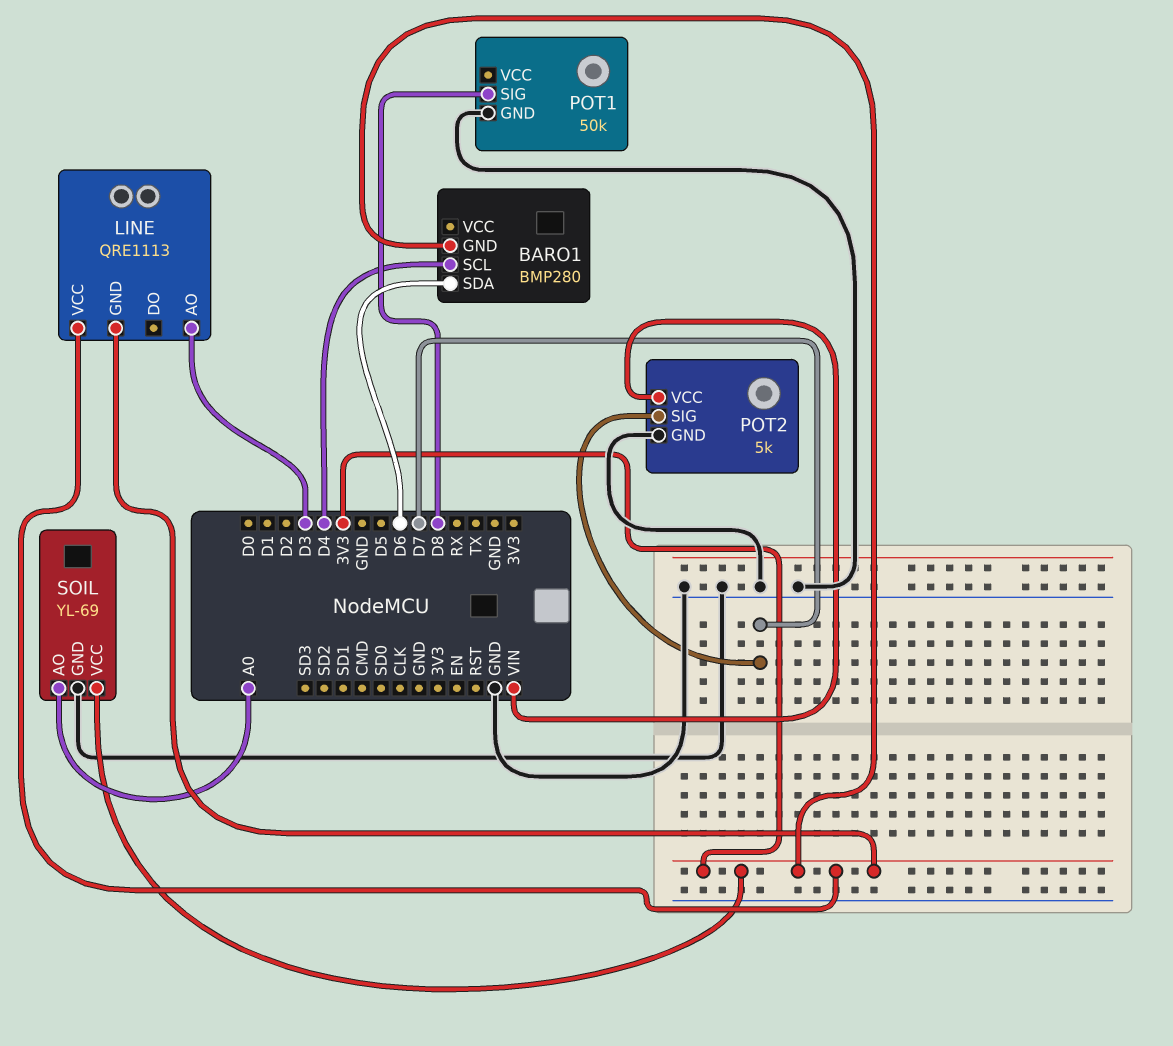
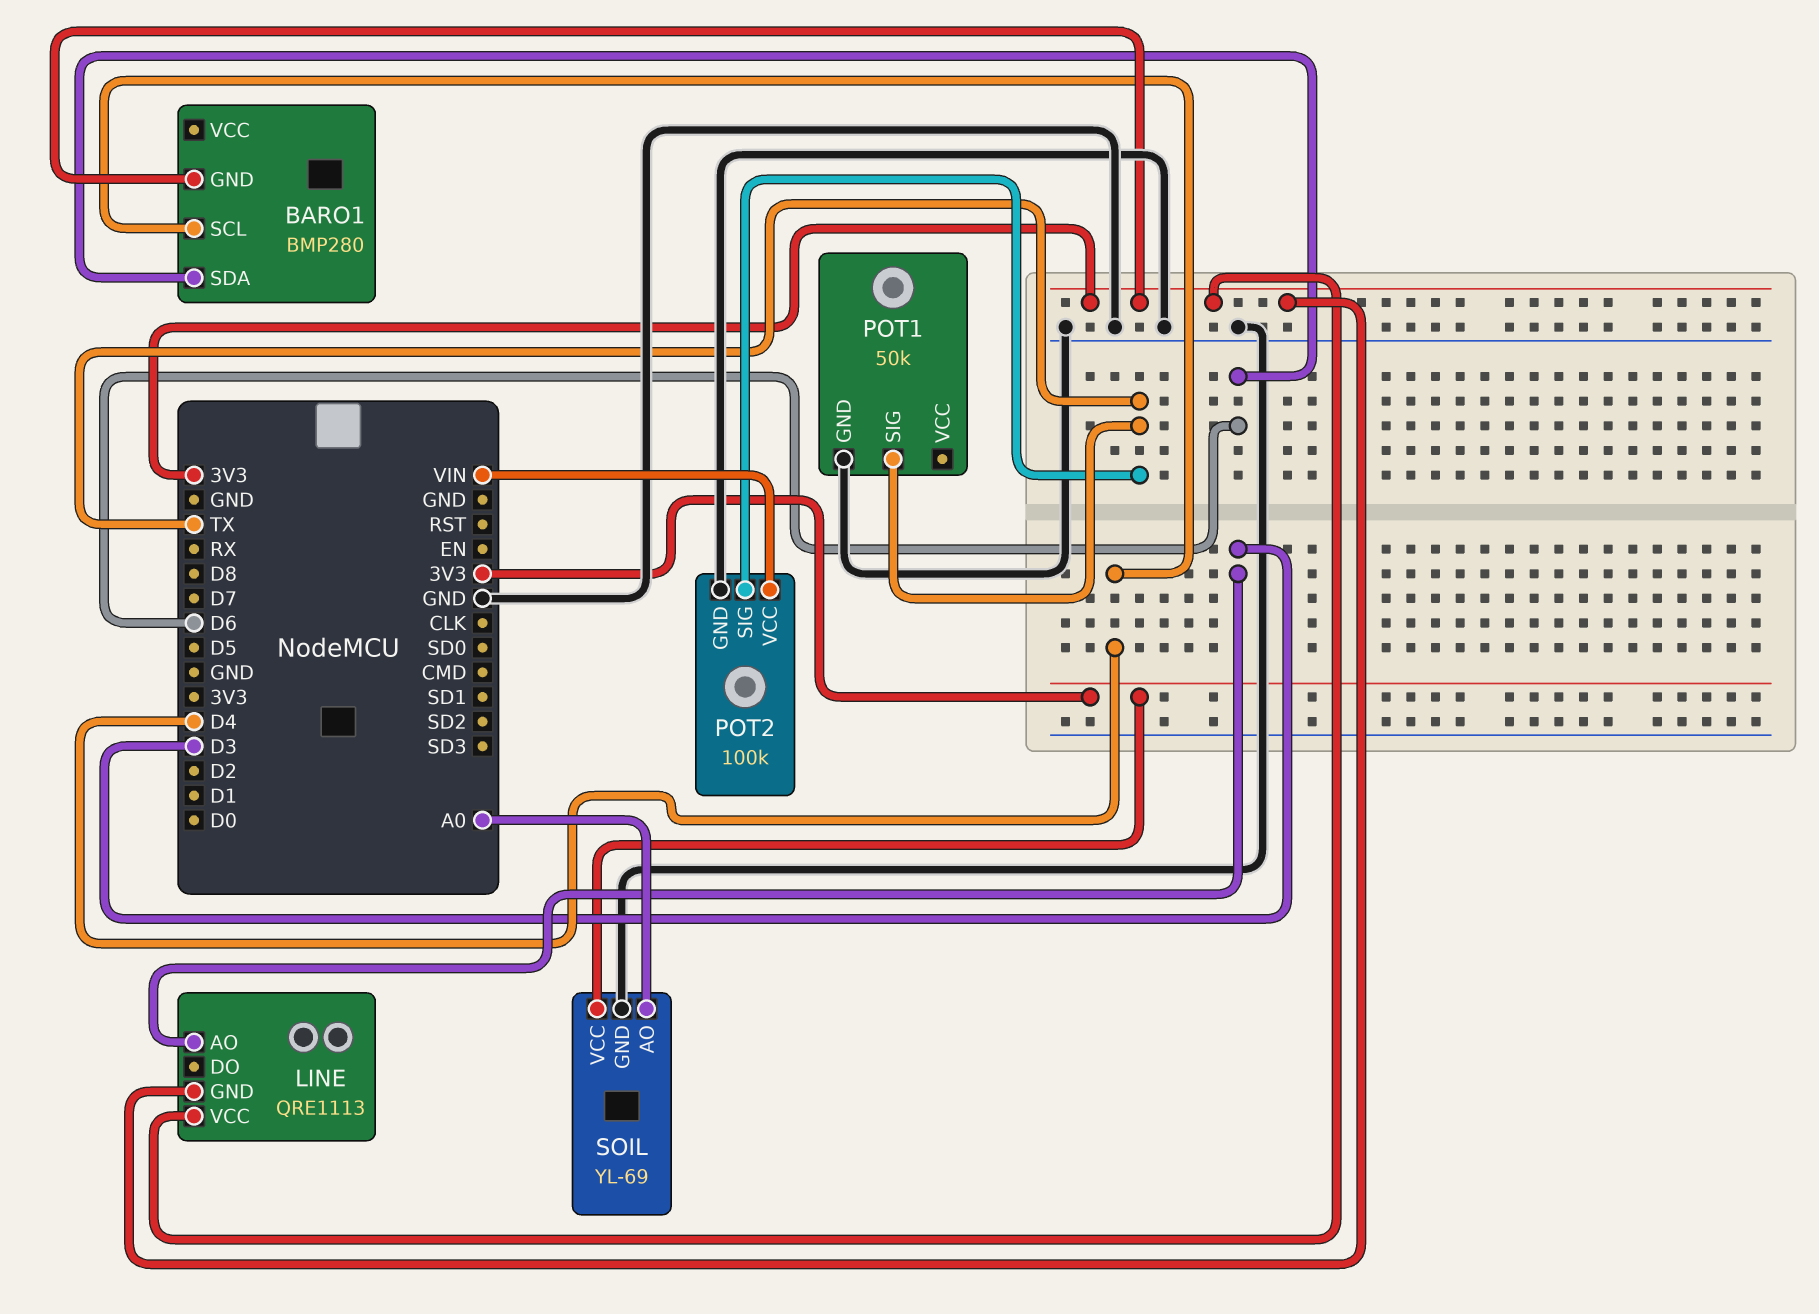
POT1 pin SIG: D8 -> TX
POT2: 5k -> 100k
POT2 pin SIG: D7 -> TX

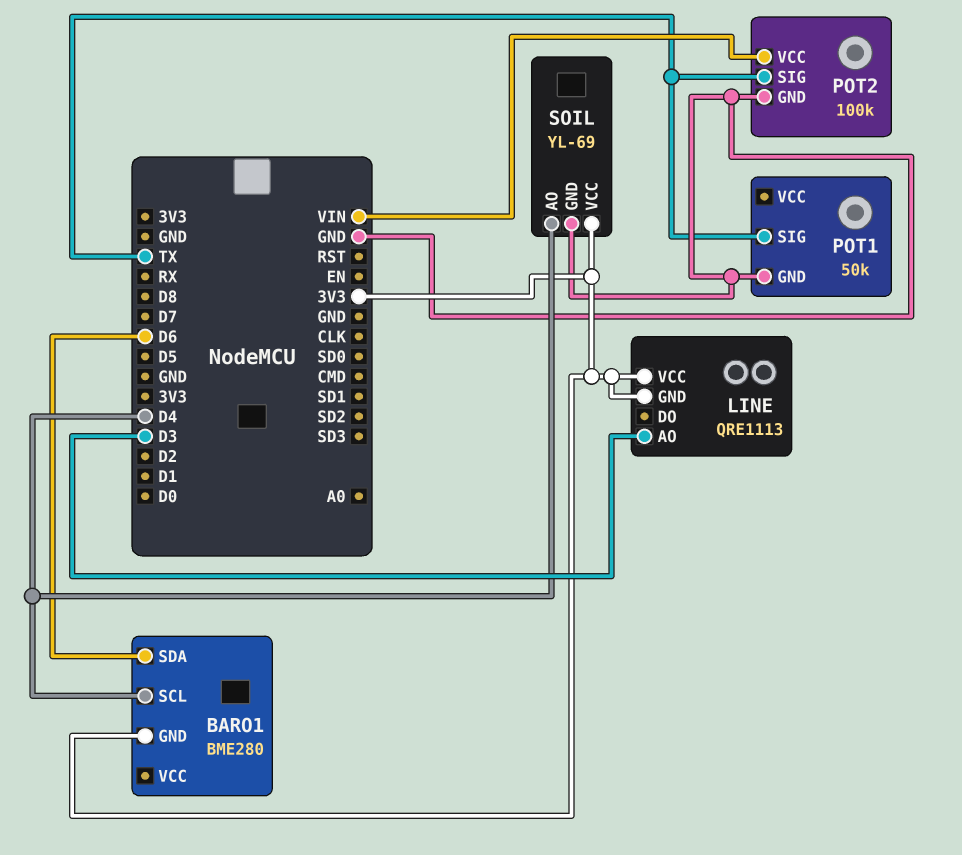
BARO1: BMP280 -> BME280
SOIL pin AO: A0 -> D4

